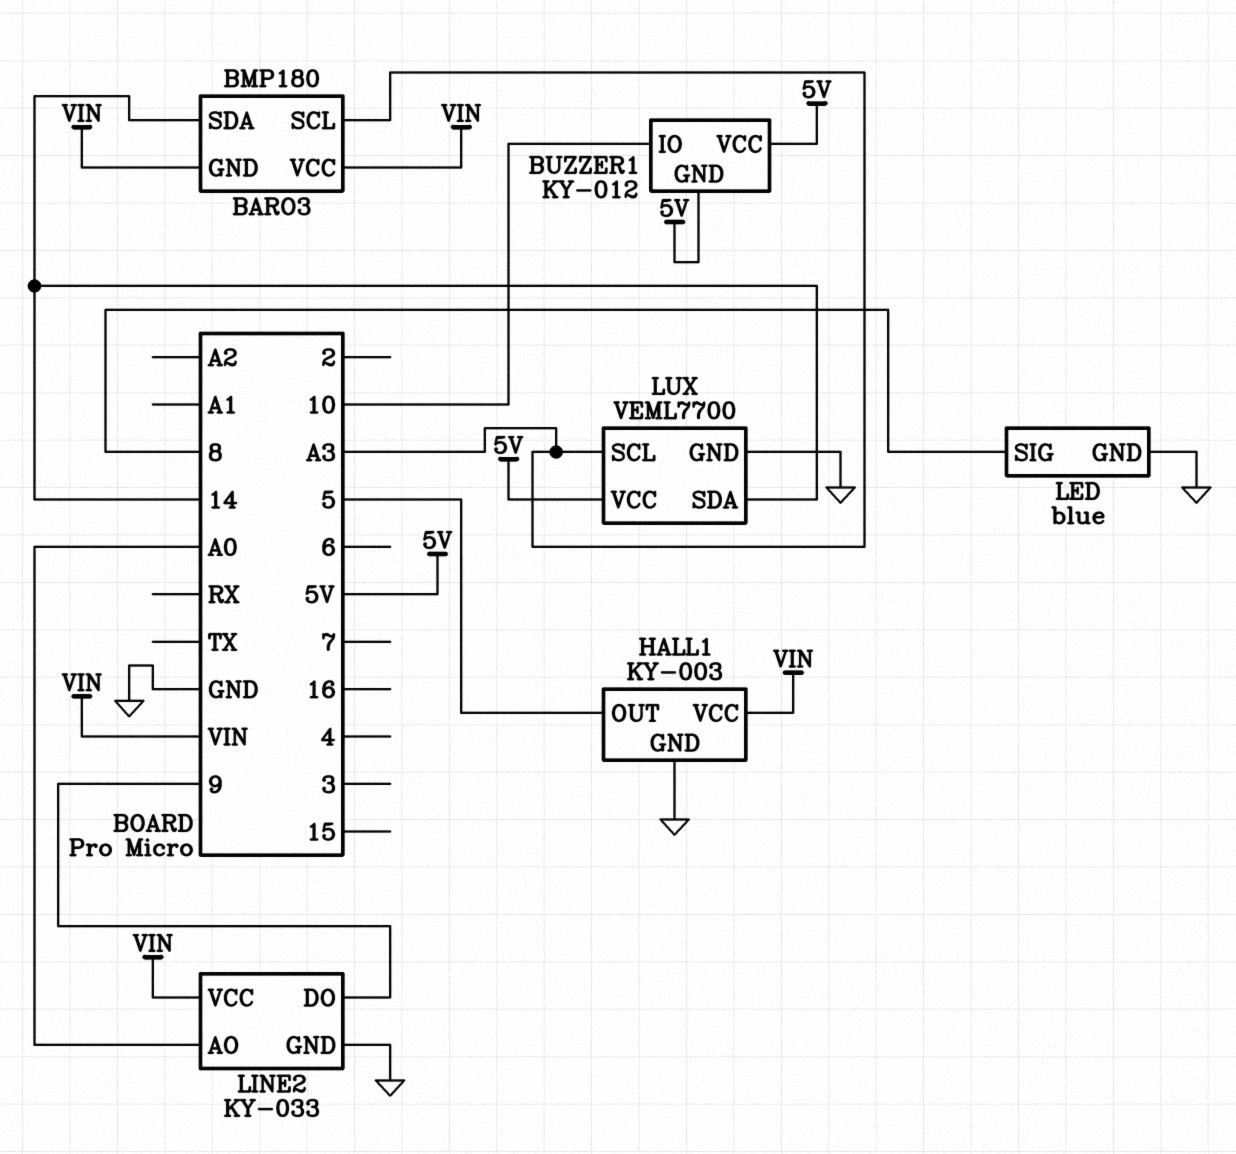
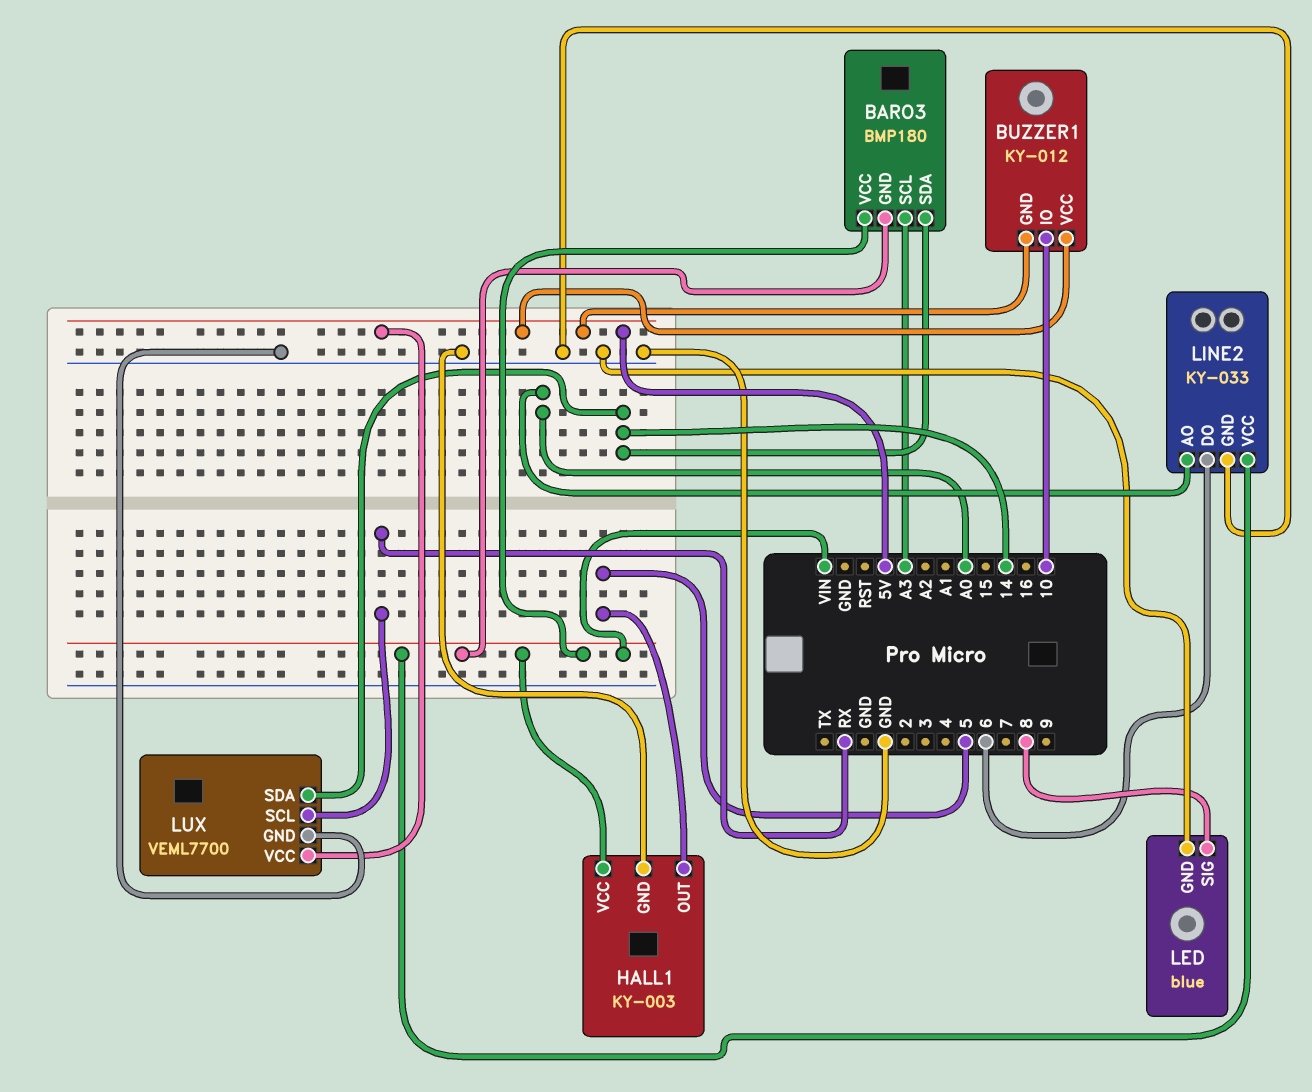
LINE2 pin DO: 9 -> 6
LUX pin SCL: A3 -> RX

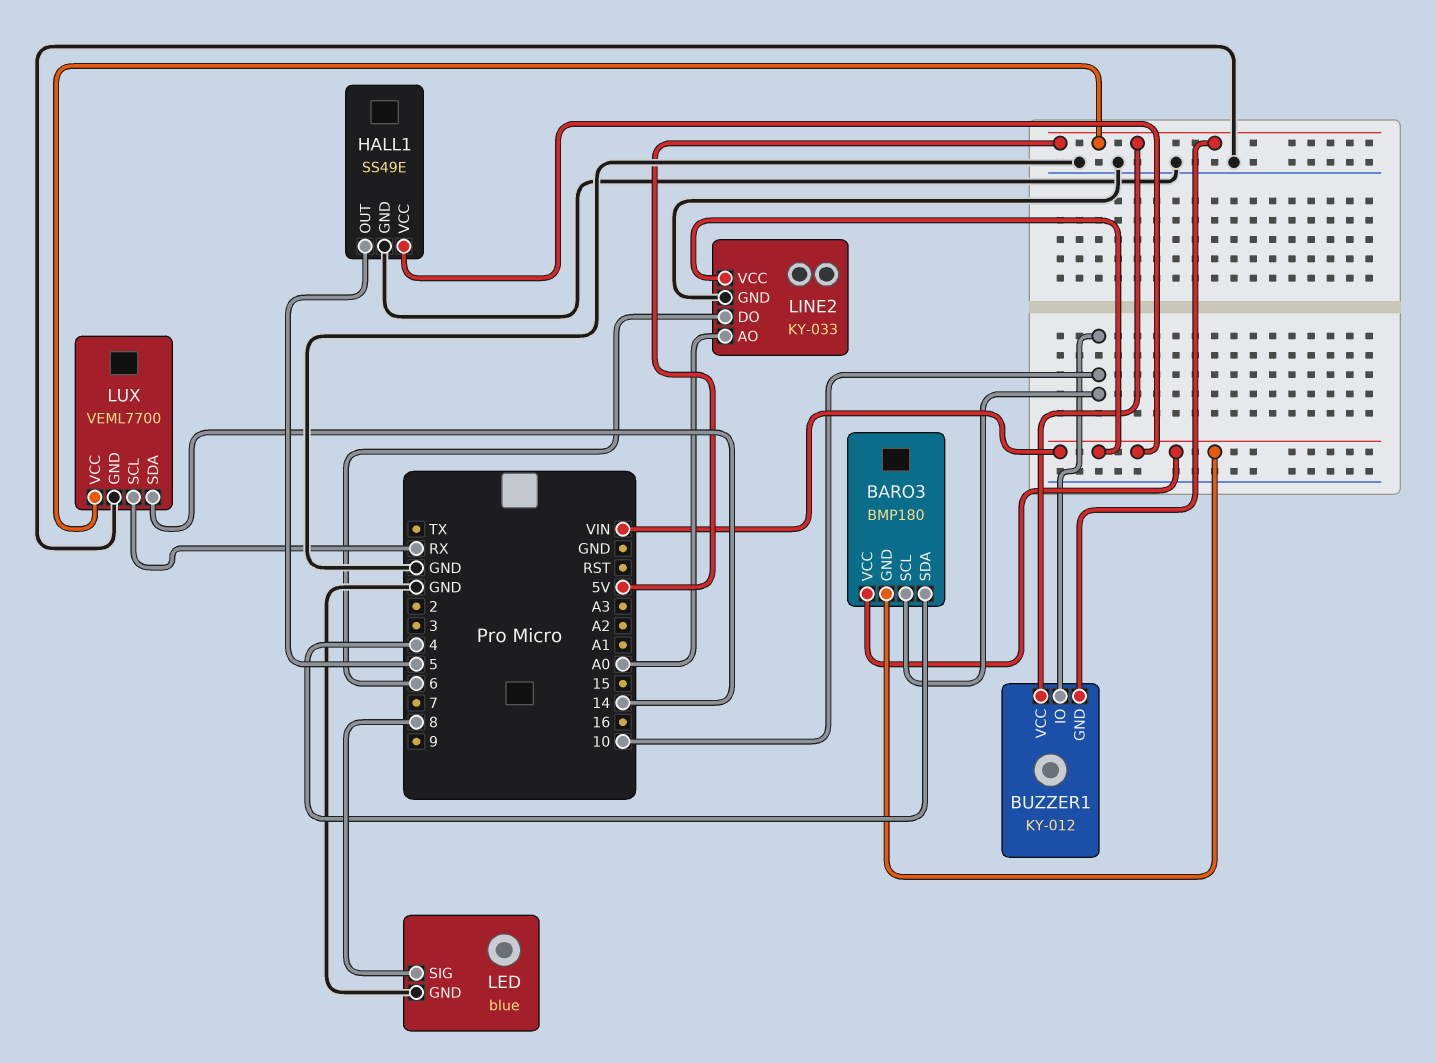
BARO3 pin SCL: A3 -> 10
BARO3 pin SDA: 14 -> 4
HALL1: KY-003 -> SS49E

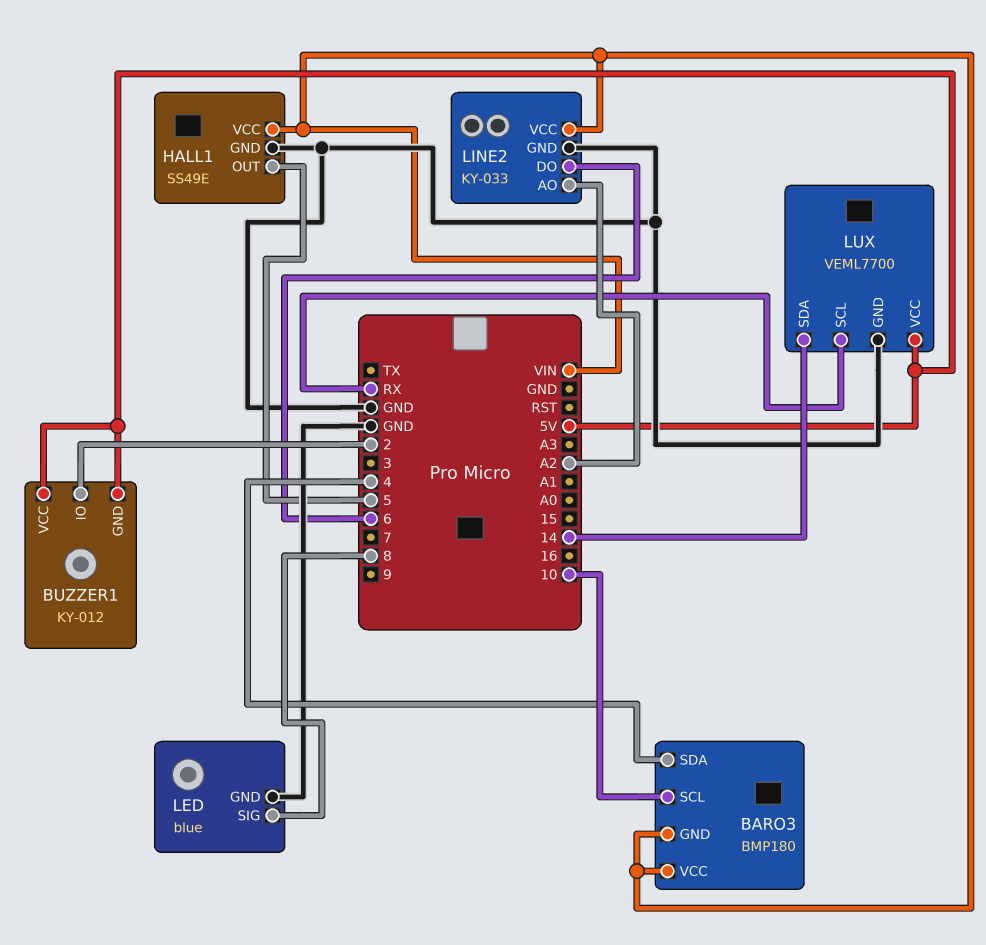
BUZZER1 pin IO: 10 -> 2
LINE2 pin AO: A0 -> A2

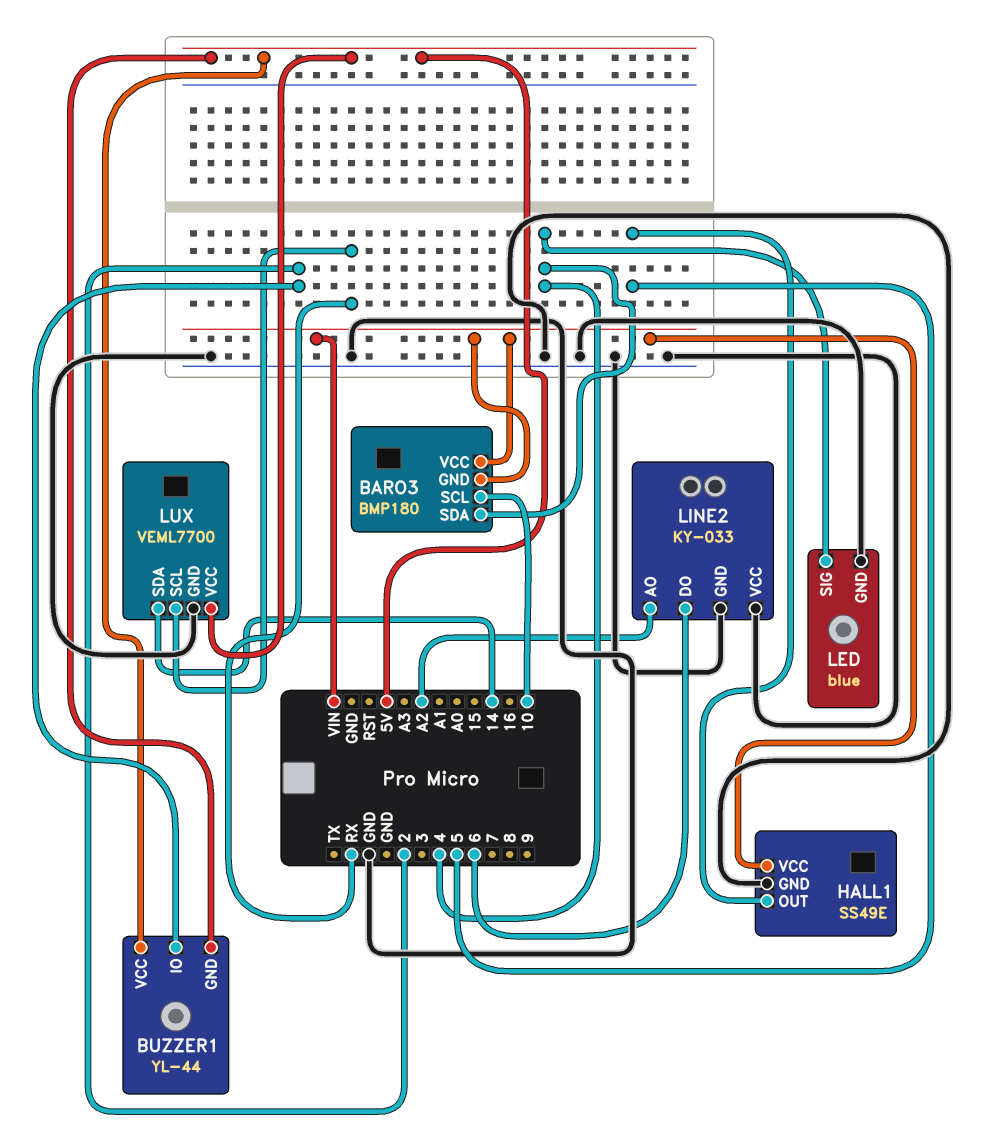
BUZZER1: KY-012 -> YL-44
LED pin SIG: 8 -> 4
LINE2 pin VCC: VIN -> GND

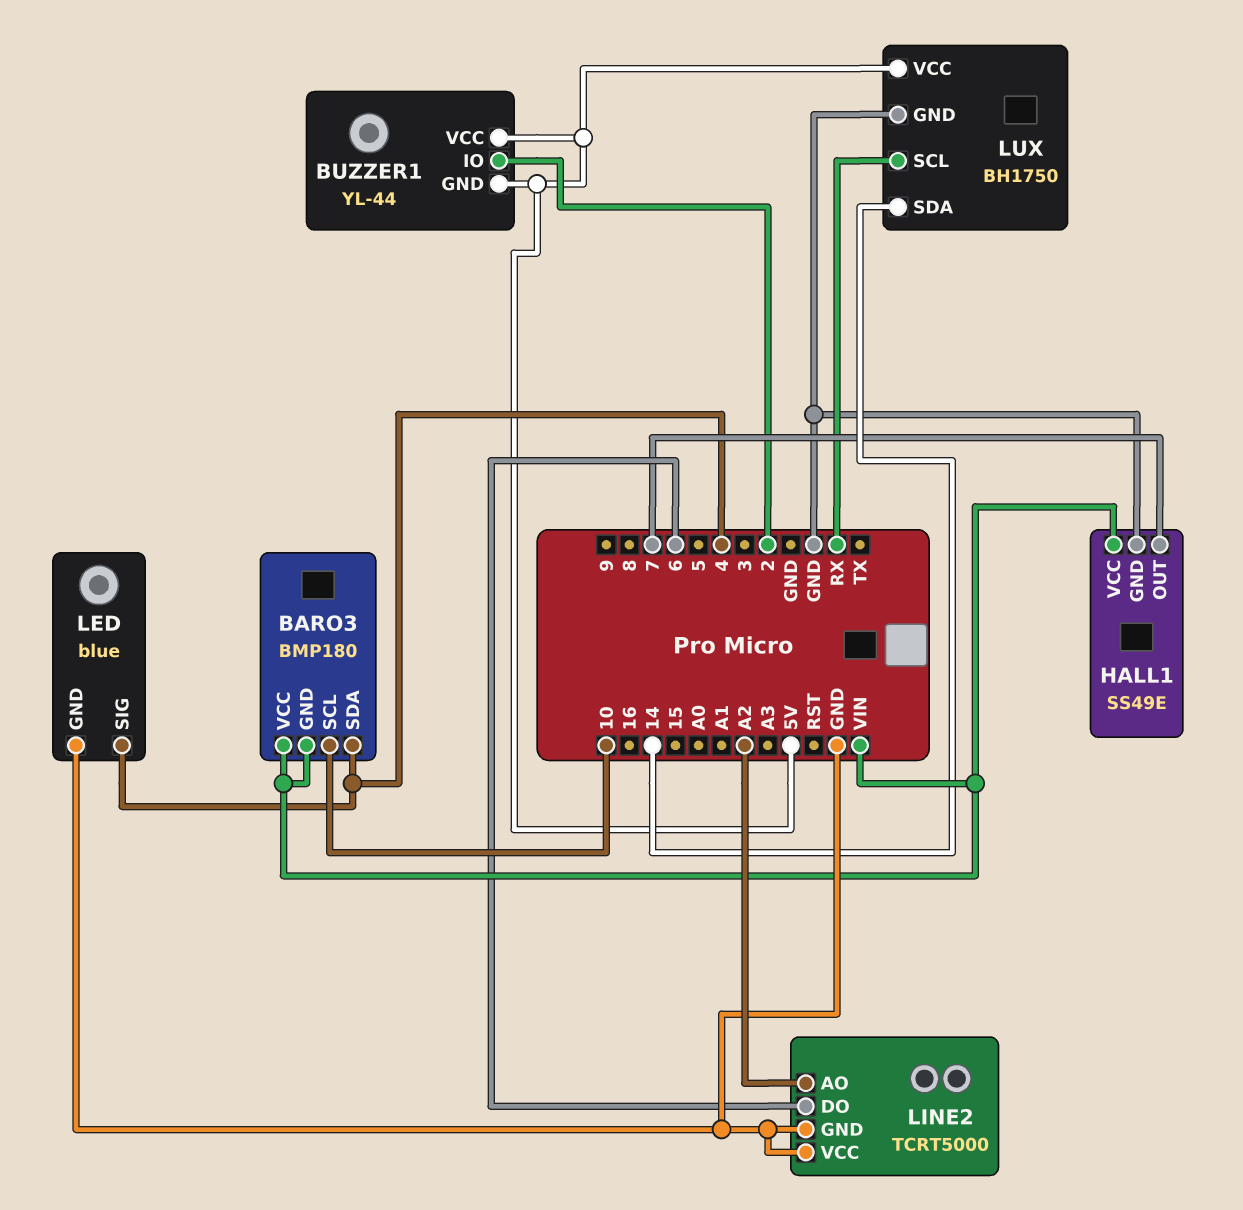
HALL1 pin OUT: 5 -> 7
LINE2: KY-033 -> TCRT5000
LUX: VEML7700 -> BH1750

